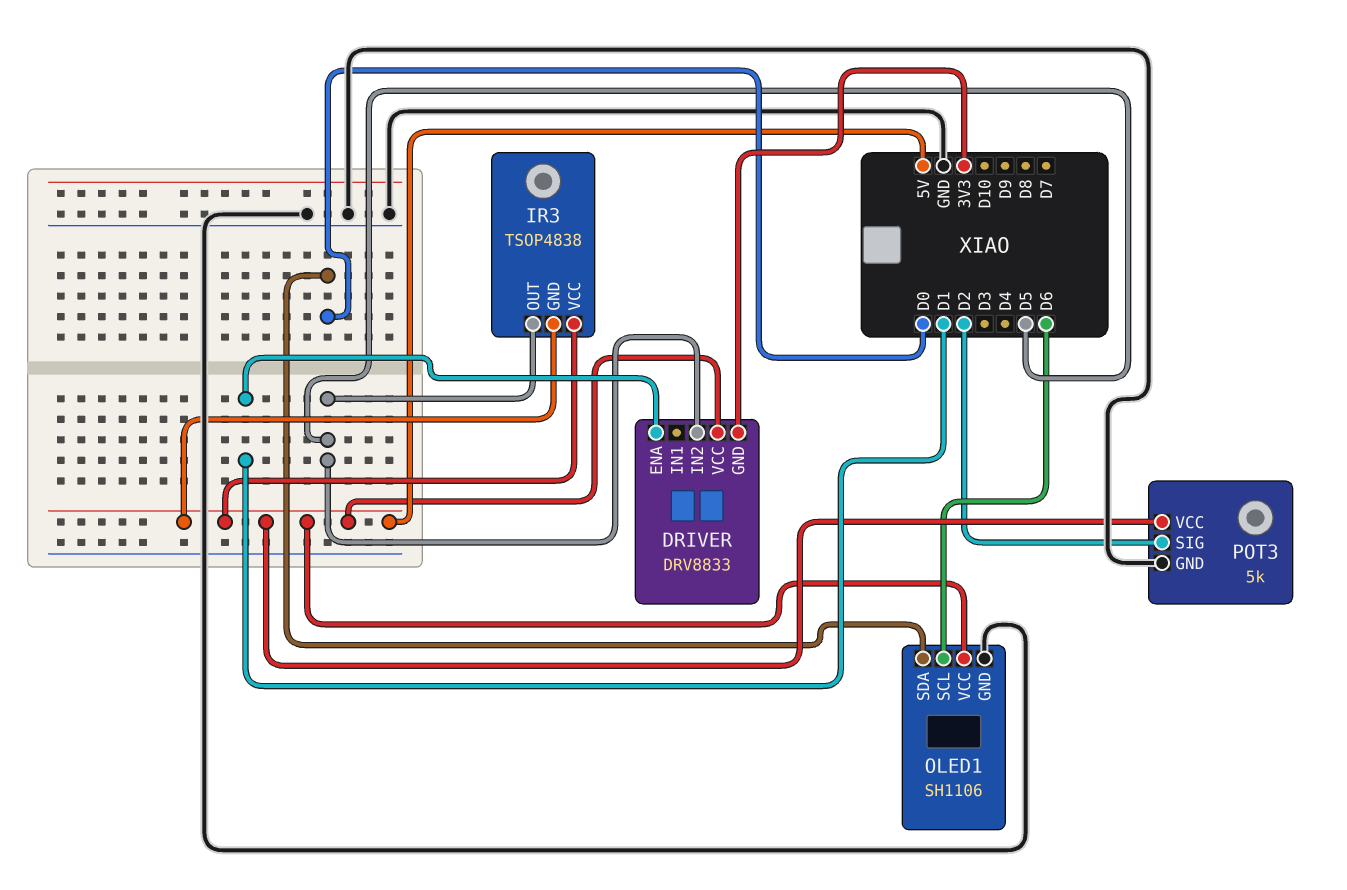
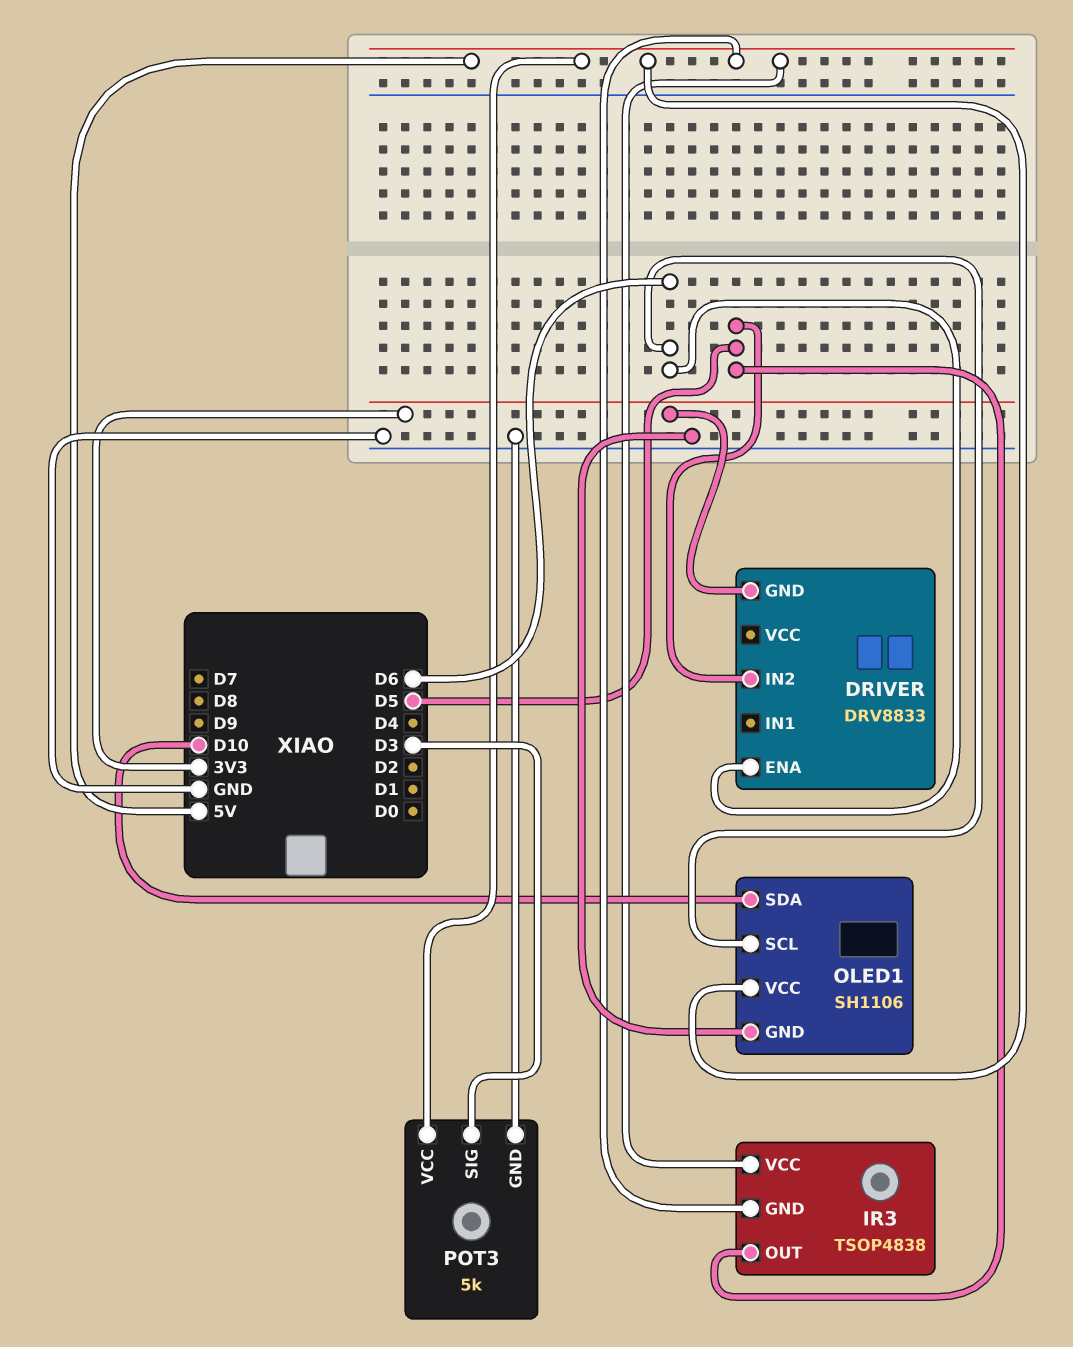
DRIVER pin ENA: D1 -> D6
DRIVER pin VCC: 5V -> none
OLED1 pin SDA: D0 -> D10
POT3 pin SIG: D2 -> D3

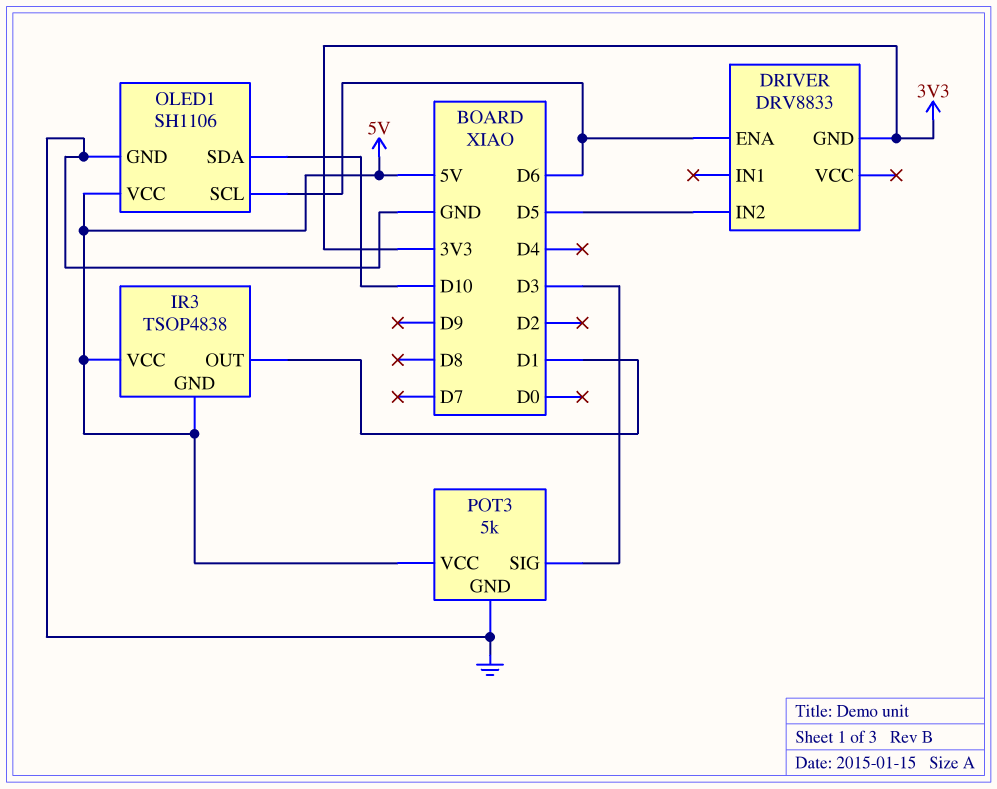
IR3 pin OUT: D5 -> D1

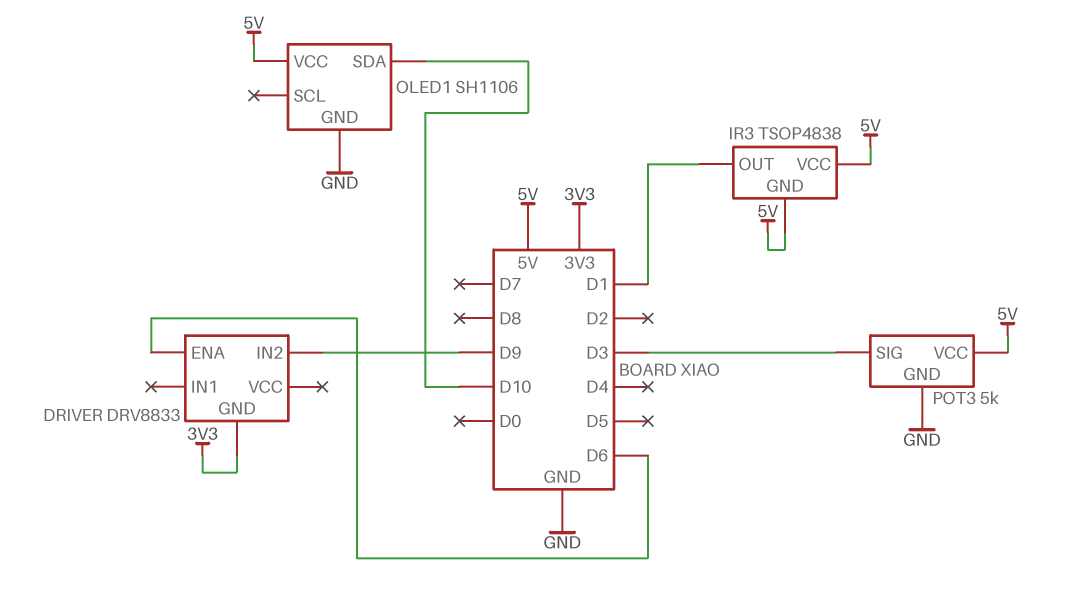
DRIVER pin IN2: D5 -> D9
OLED1 pin SCL: D6 -> none

